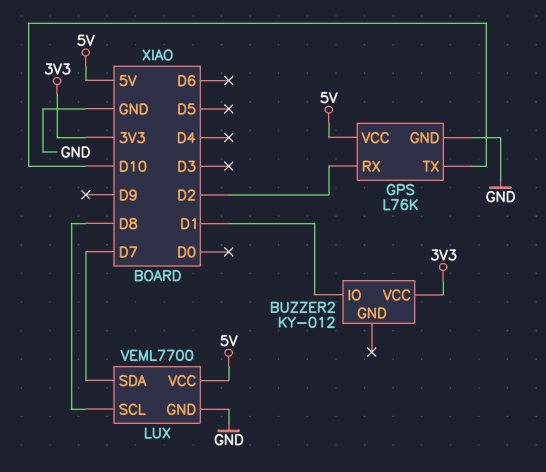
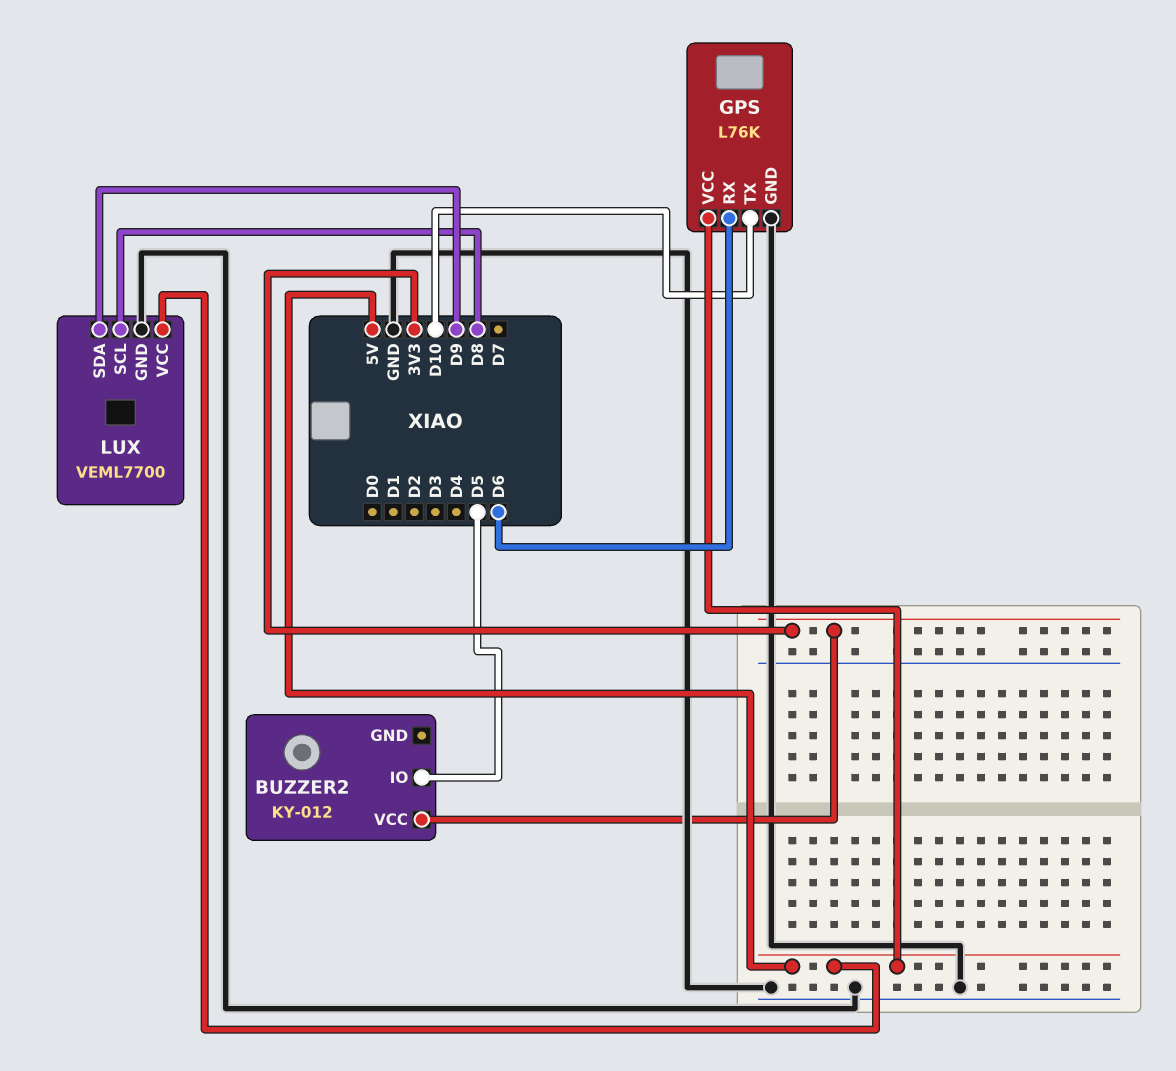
BUZZER2 pin IO: D1 -> D5
GPS pin RX: D2 -> D6
LUX pin SDA: D7 -> D9

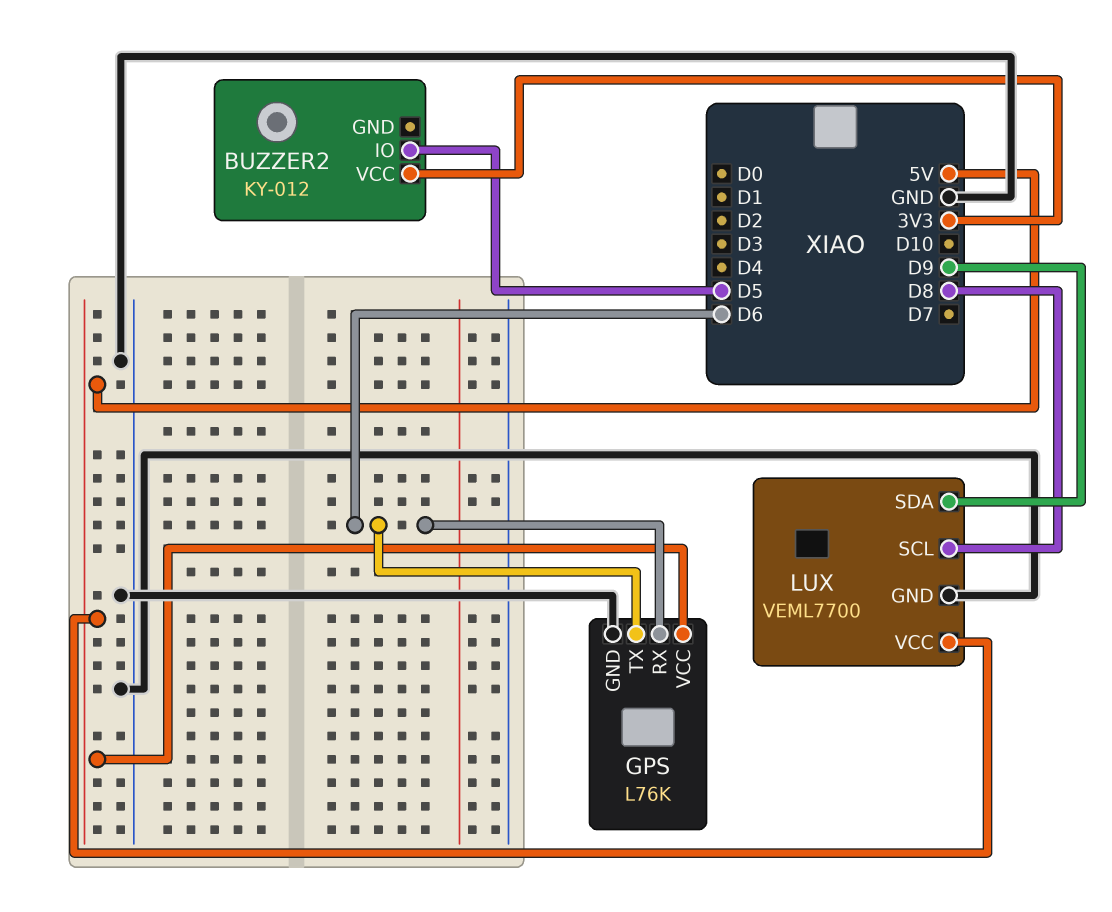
GPS pin TX: D10 -> D6

